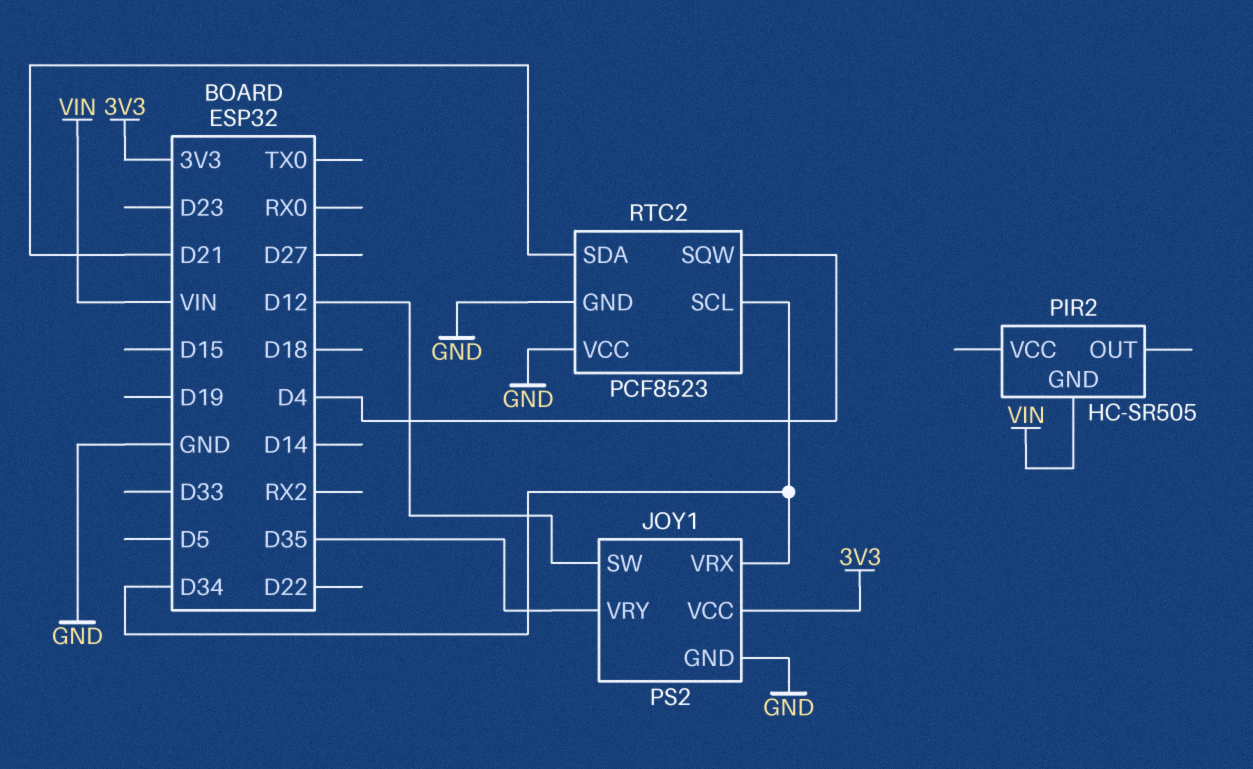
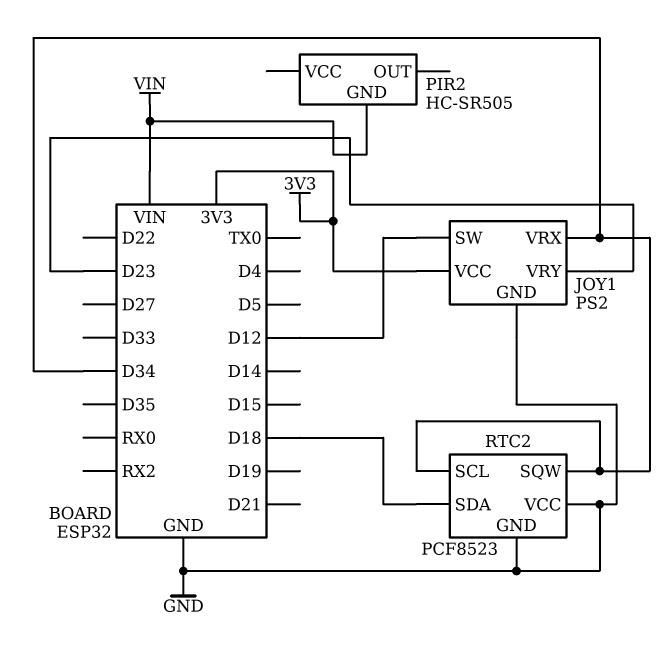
JOY1 pin VRY: D35 -> D23
RTC2 pin SDA: D21 -> D18
RTC2 pin SQW: D4 -> D34

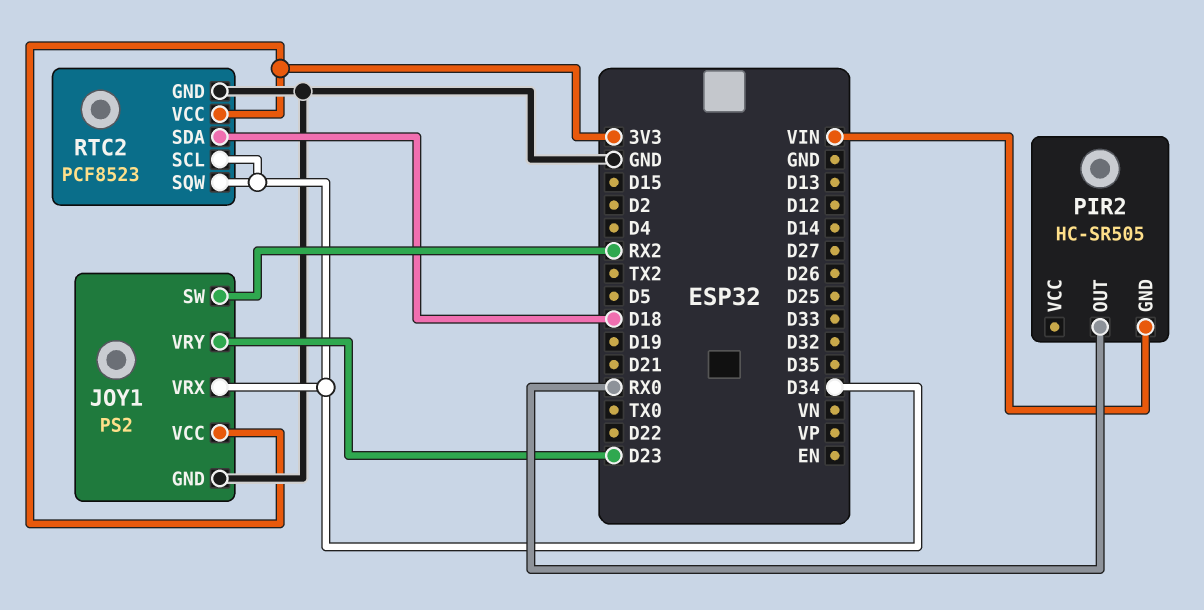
JOY1 pin SW: D12 -> RX2
PIR2 pin OUT: none -> RX0
RTC2 pin VCC: GND -> 3V3

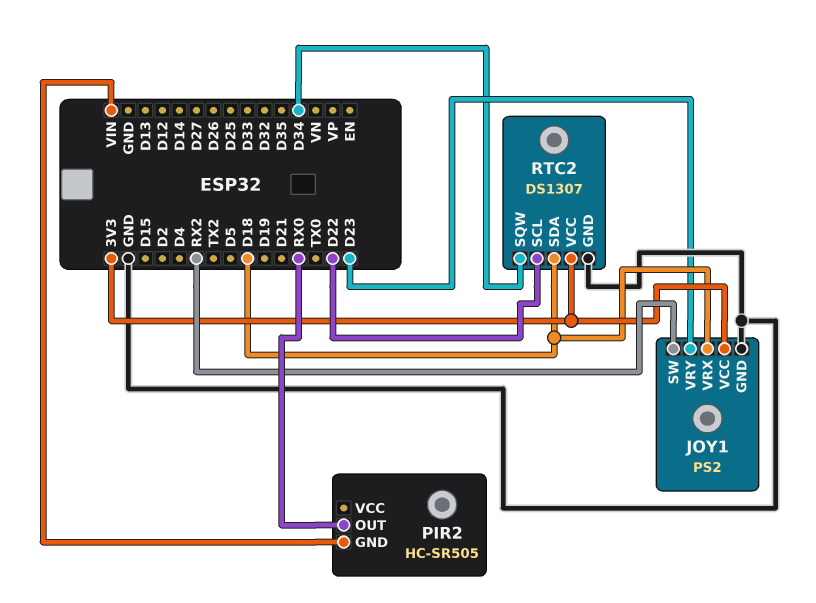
JOY1 pin VRX: D34 -> D18
RTC2: PCF8523 -> DS1307
RTC2 pin SCL: D34 -> D22

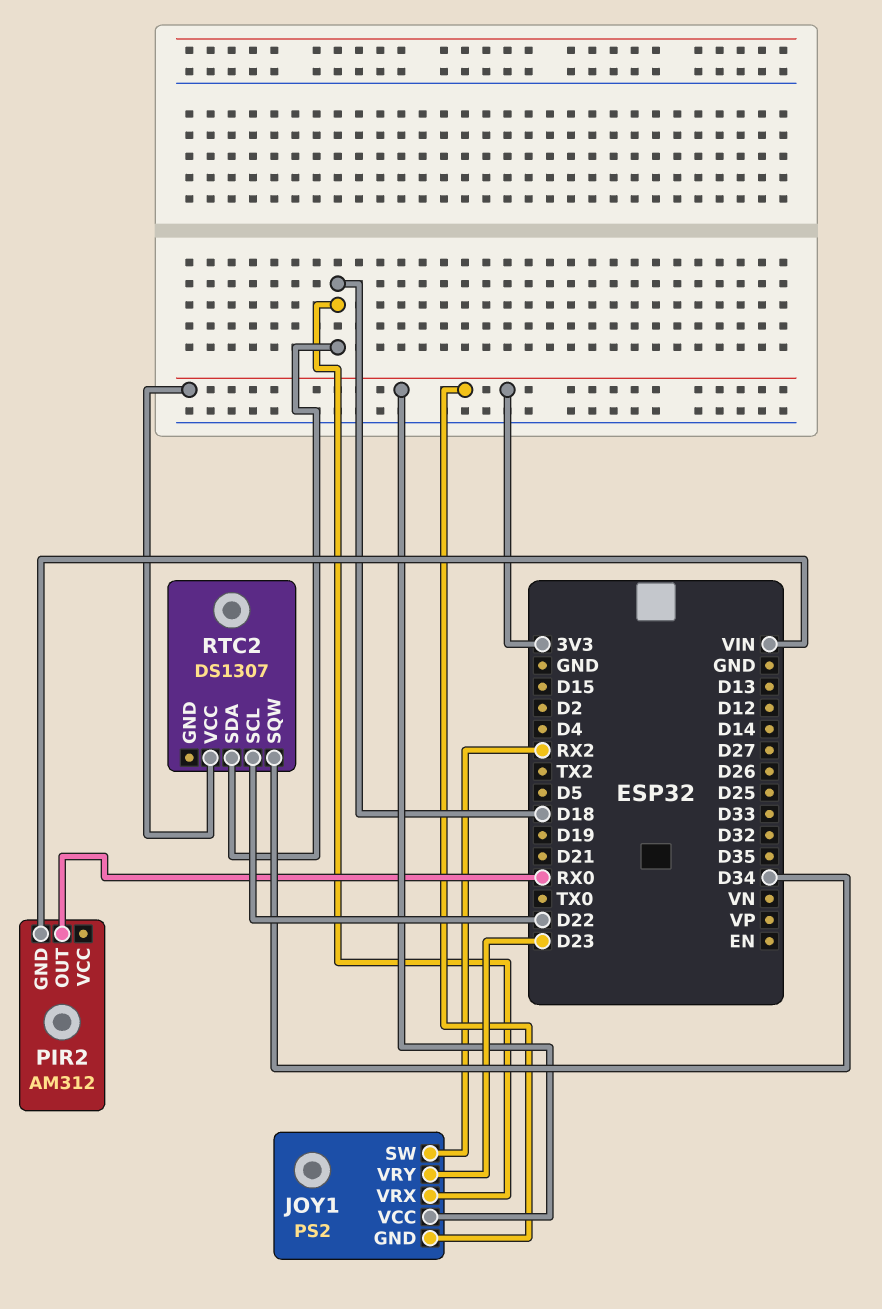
JOY1 pin GND: GND -> 3V3
PIR2: HC-SR505 -> AM312
RTC2 pin GND: GND -> none

